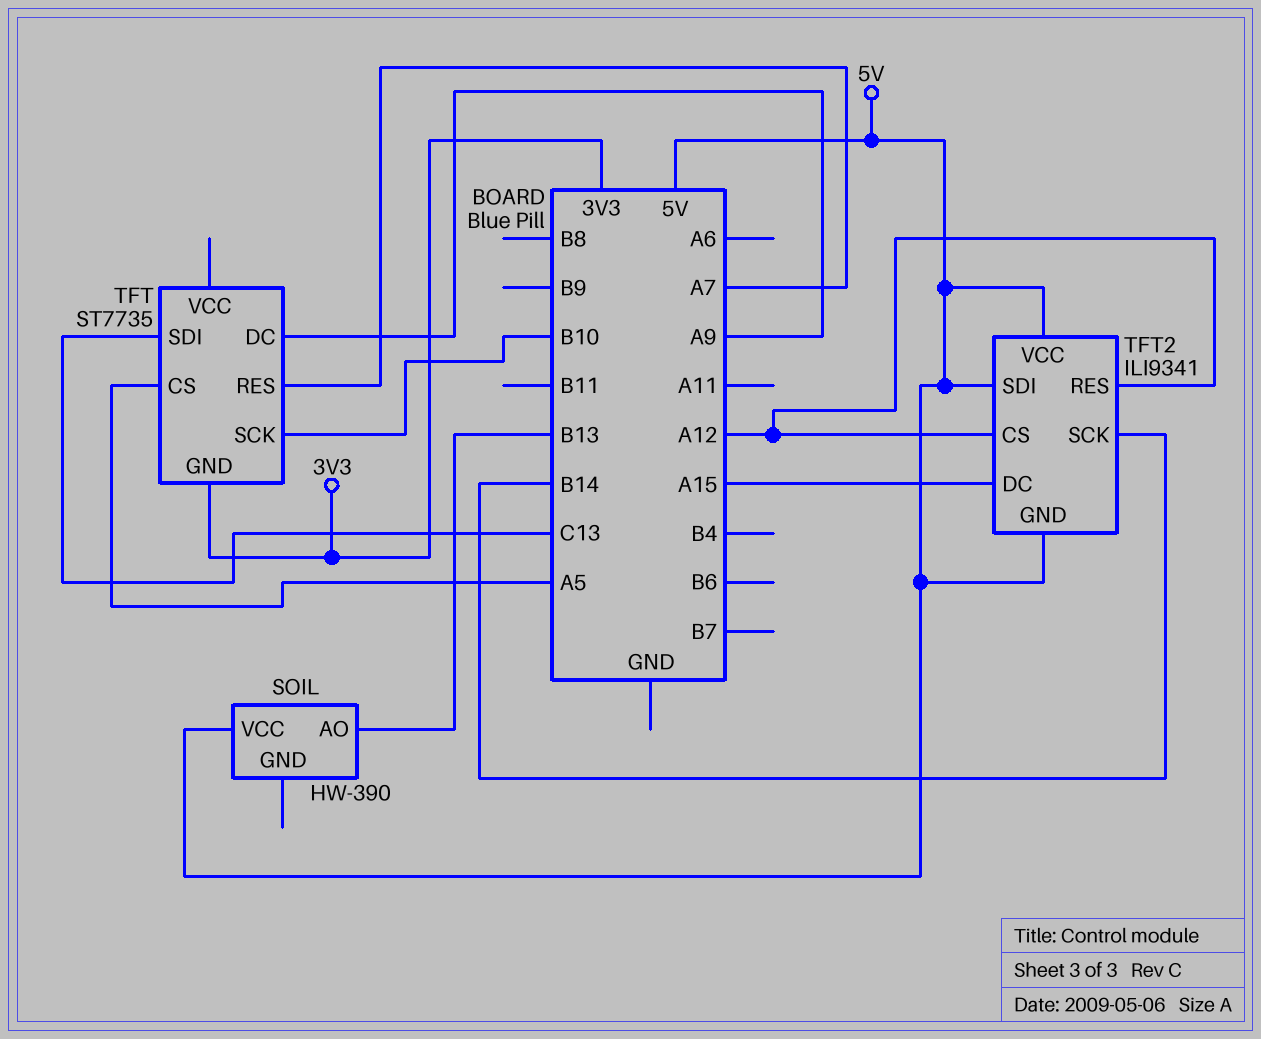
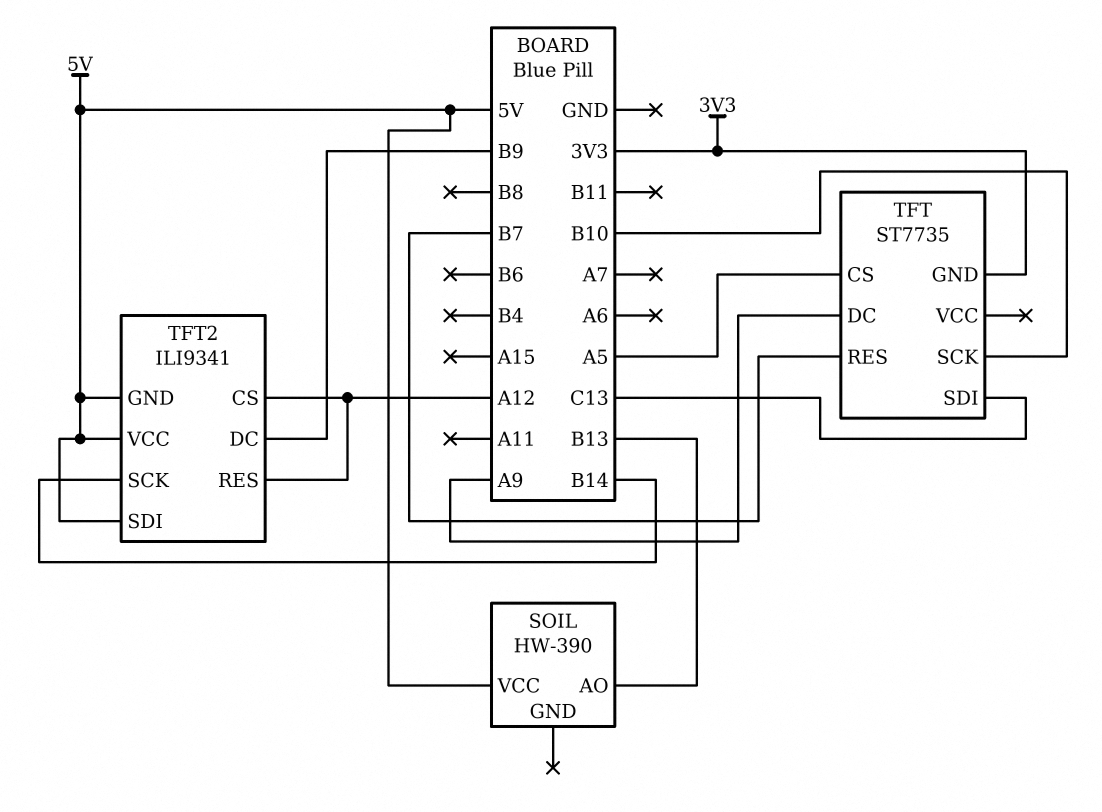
TFT pin RES: A7 -> B7
TFT2 pin DC: A15 -> B9

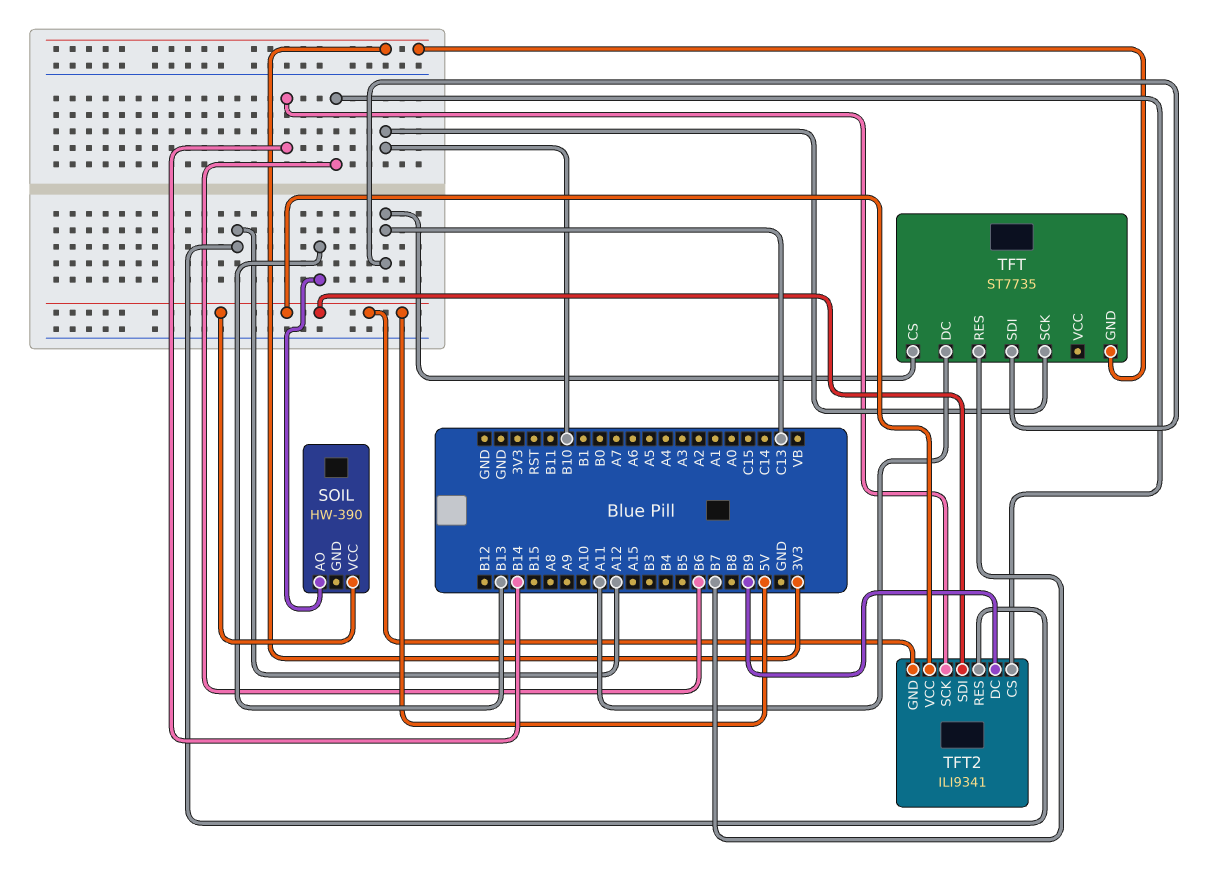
TFT pin CS: A5 -> C13
TFT pin DC: A9 -> A11
TFT2 pin CS: A12 -> B6

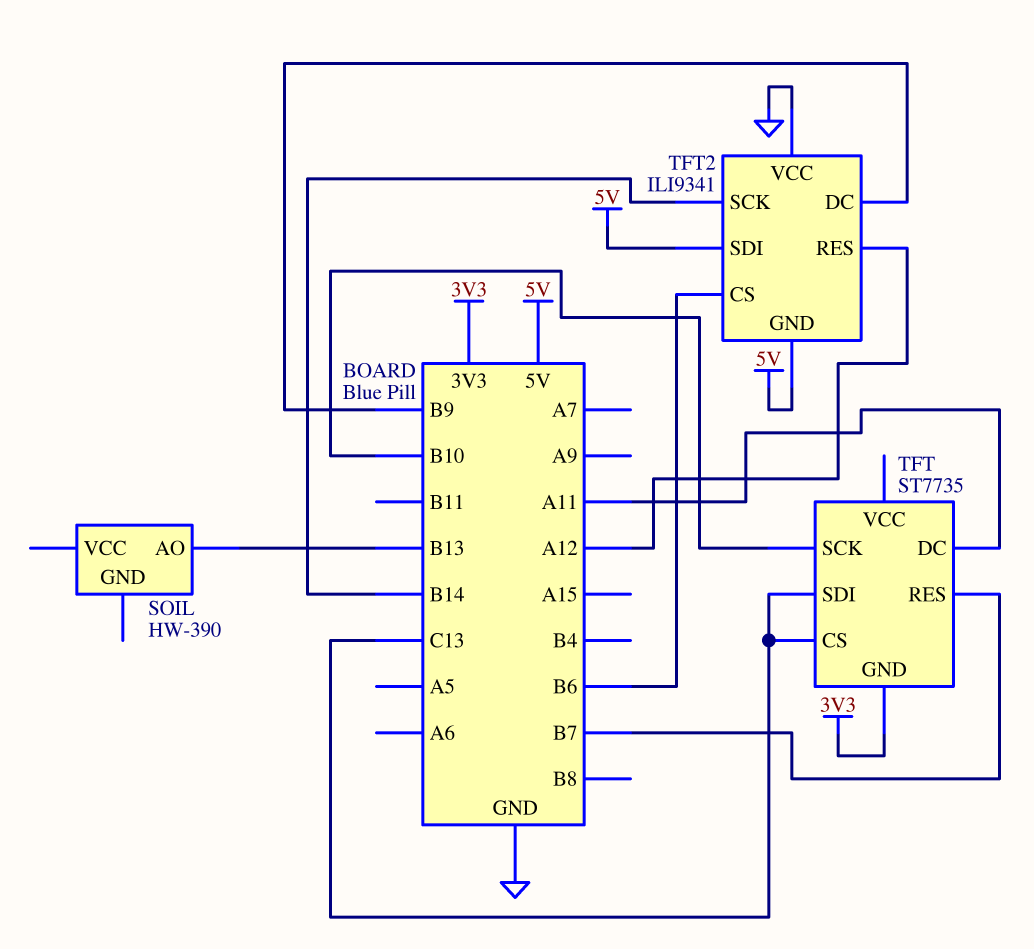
SOIL pin VCC: 5V -> none
TFT2 pin VCC: 5V -> GND

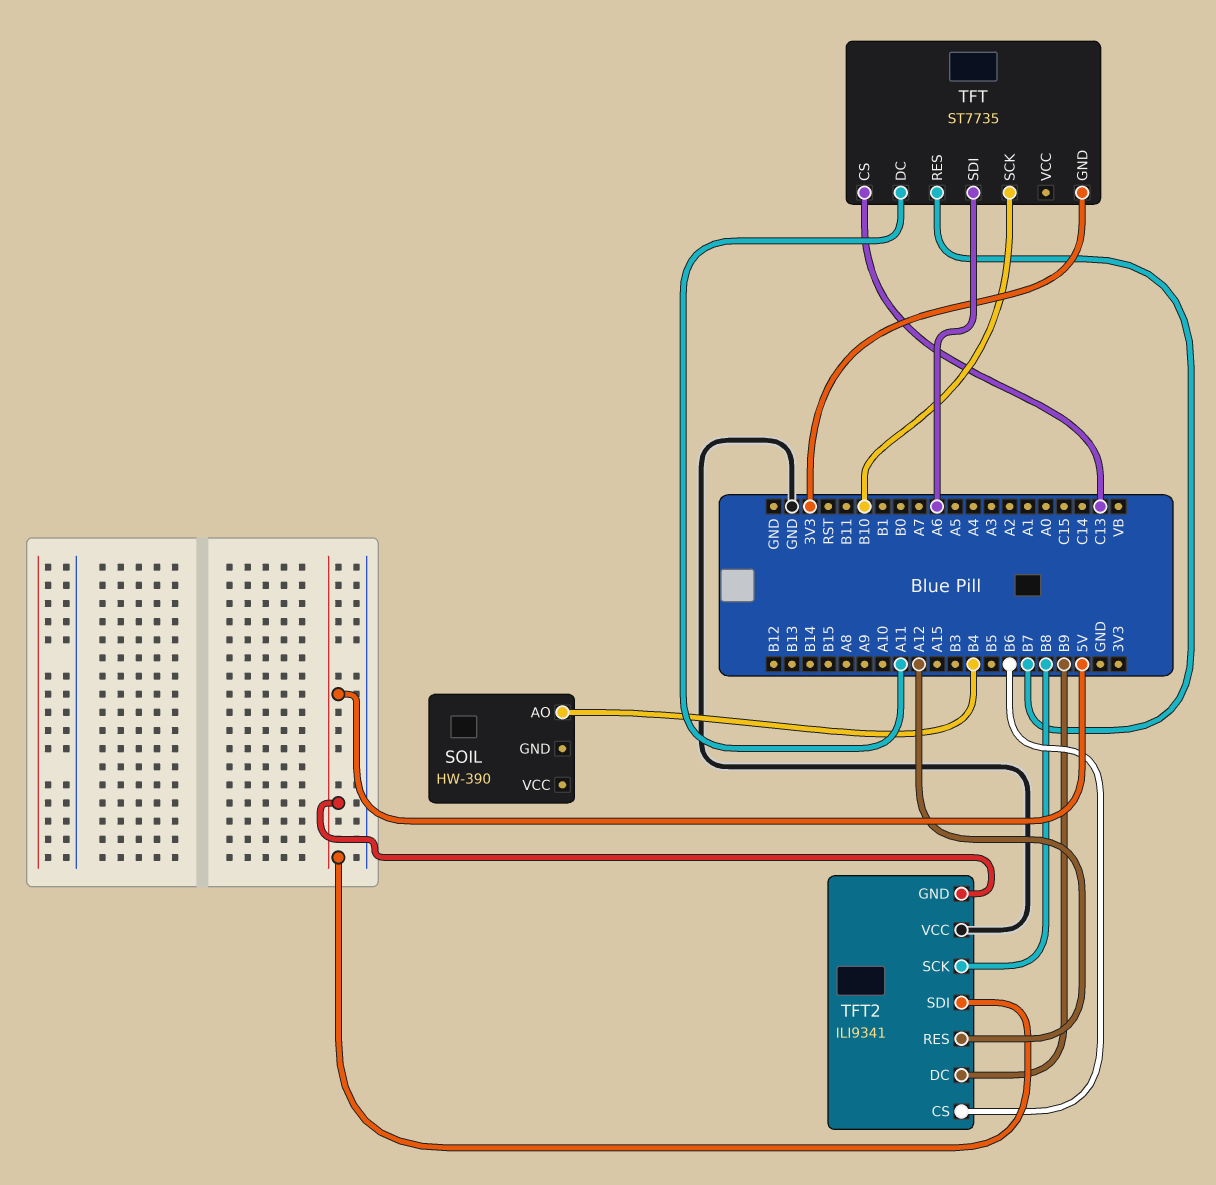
SOIL pin AO: B13 -> B4
TFT pin SDI: C13 -> A6
TFT2 pin SCK: B14 -> B8

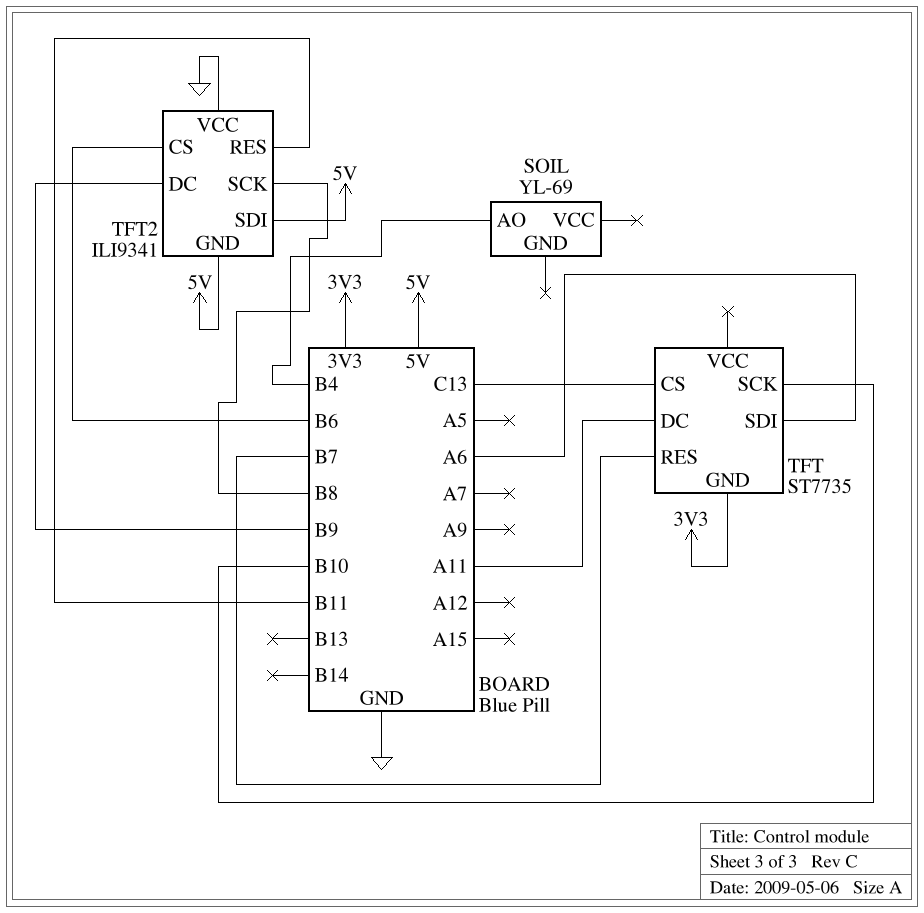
SOIL: HW-390 -> YL-69
TFT2 pin RES: A12 -> B11

